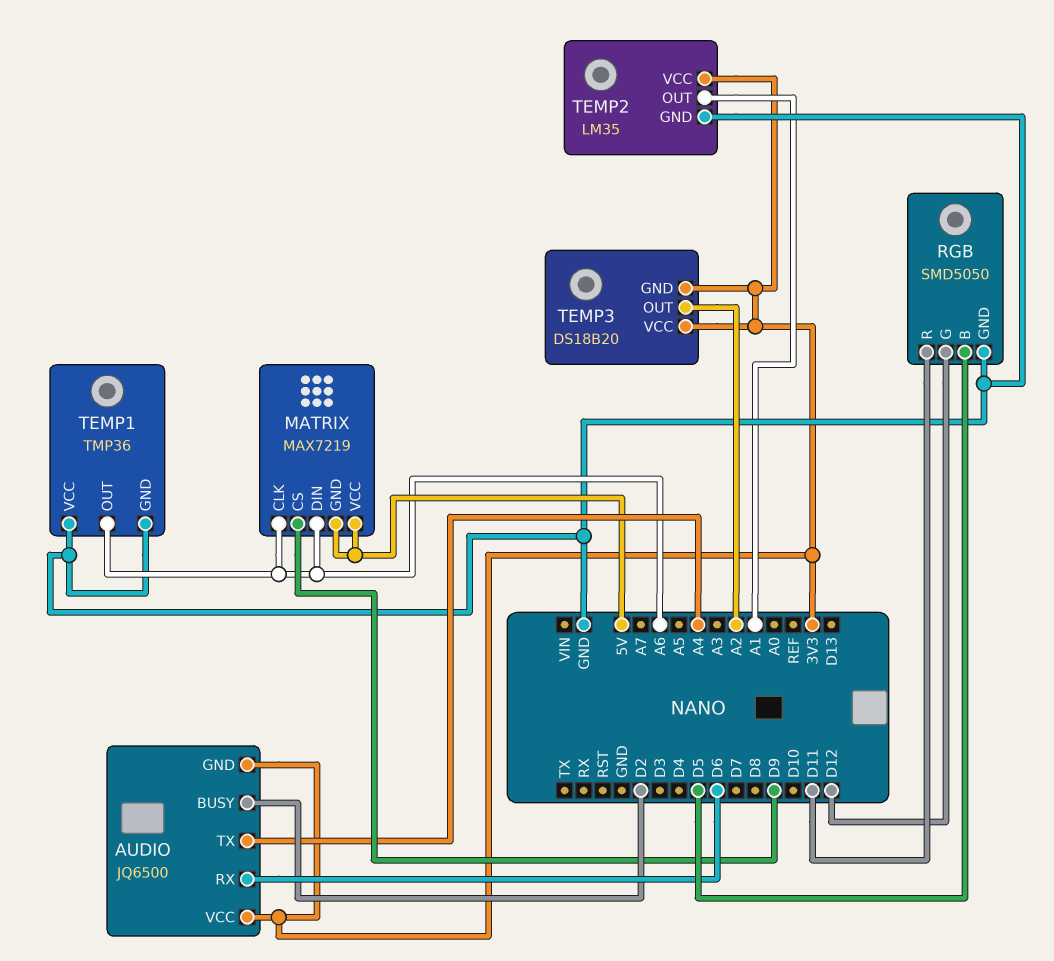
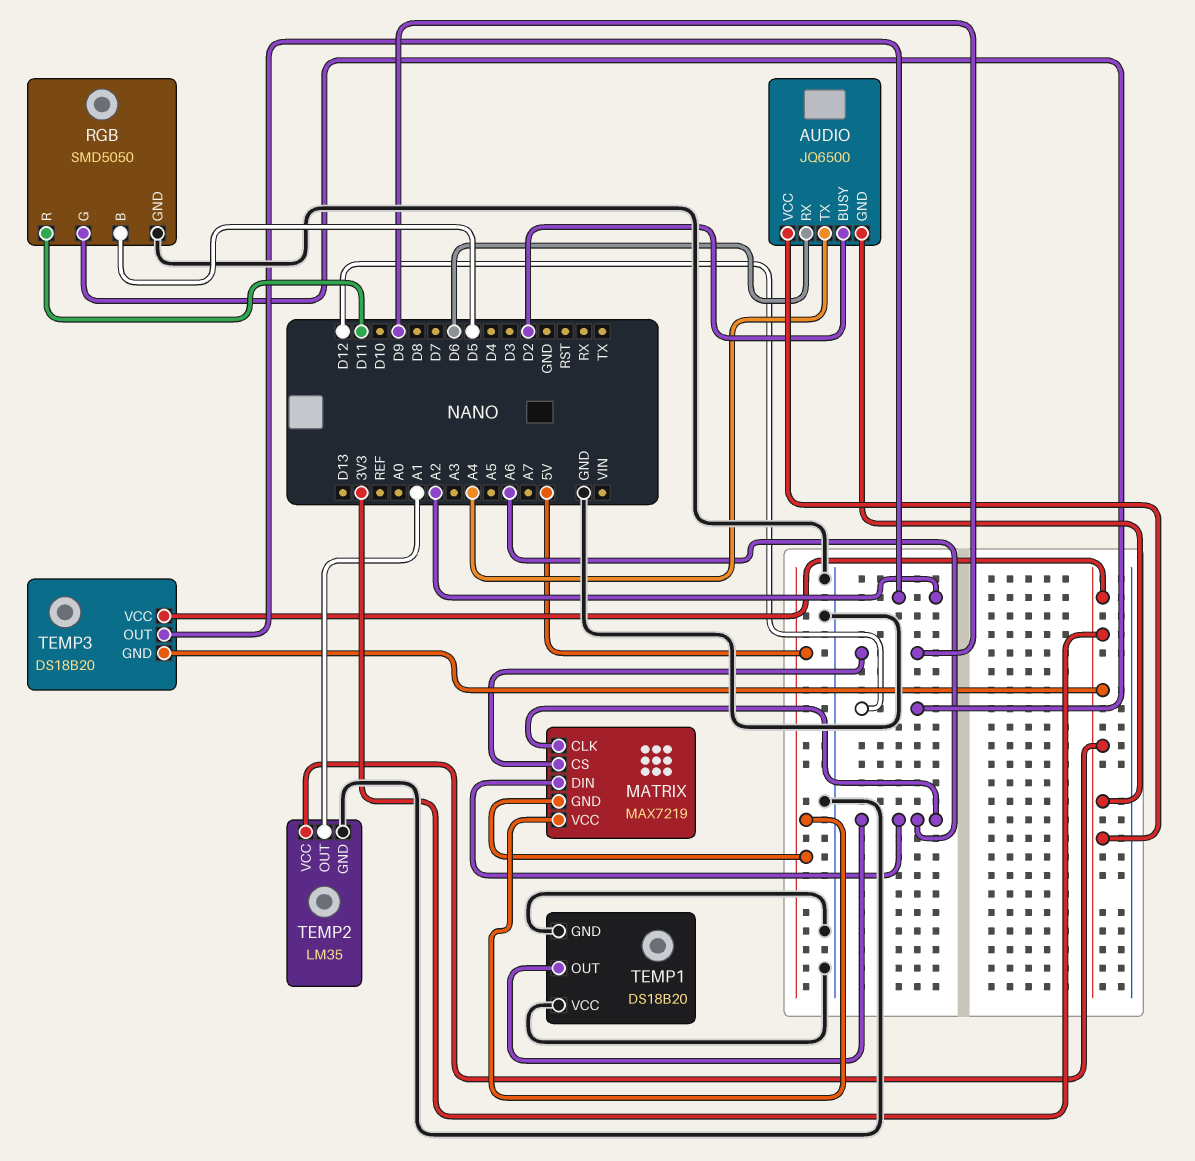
TEMP1: TMP36 -> DS18B20

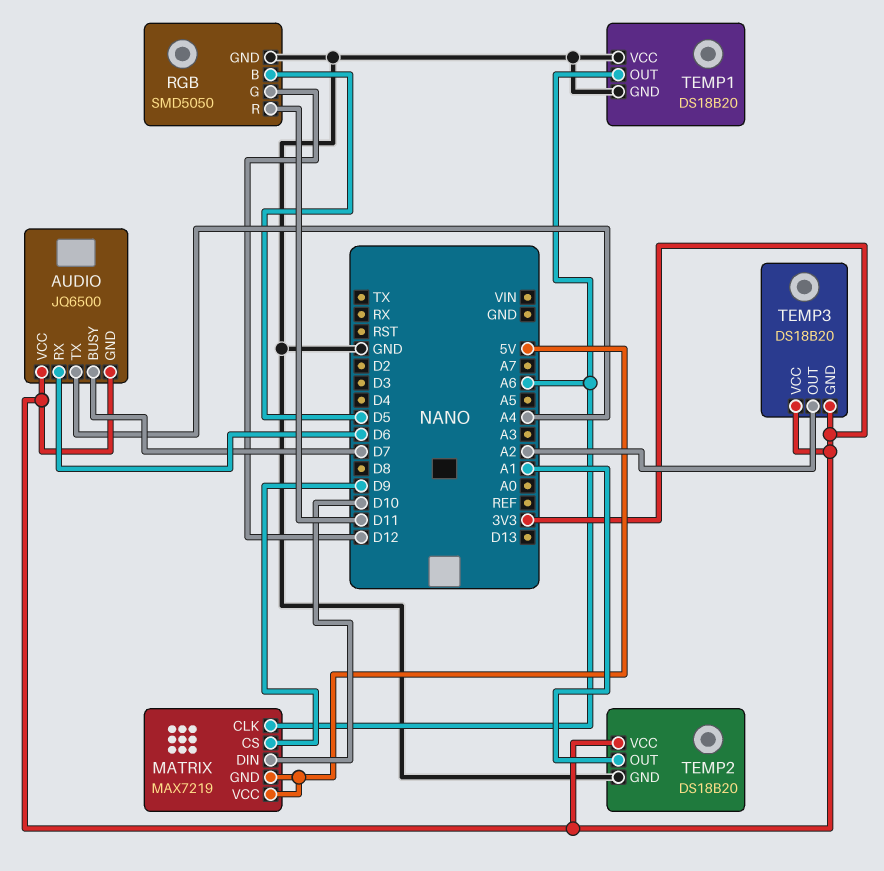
AUDIO pin BUSY: D2 -> D7
MATRIX pin DIN: A6 -> D10
TEMP2: LM35 -> DS18B20

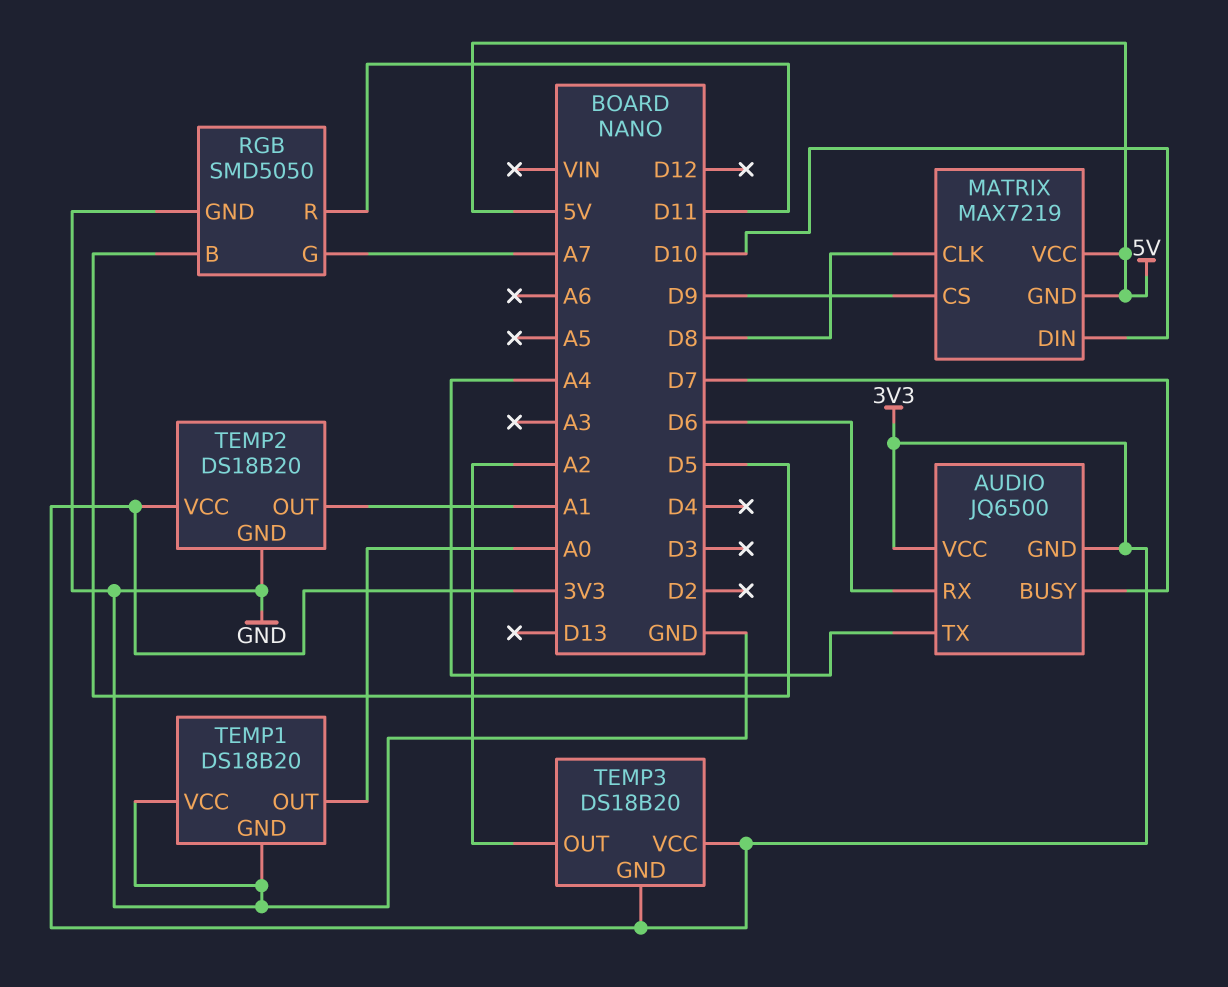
MATRIX pin CLK: A6 -> D8
RGB pin G: D12 -> A7
TEMP1 pin OUT: A6 -> A0

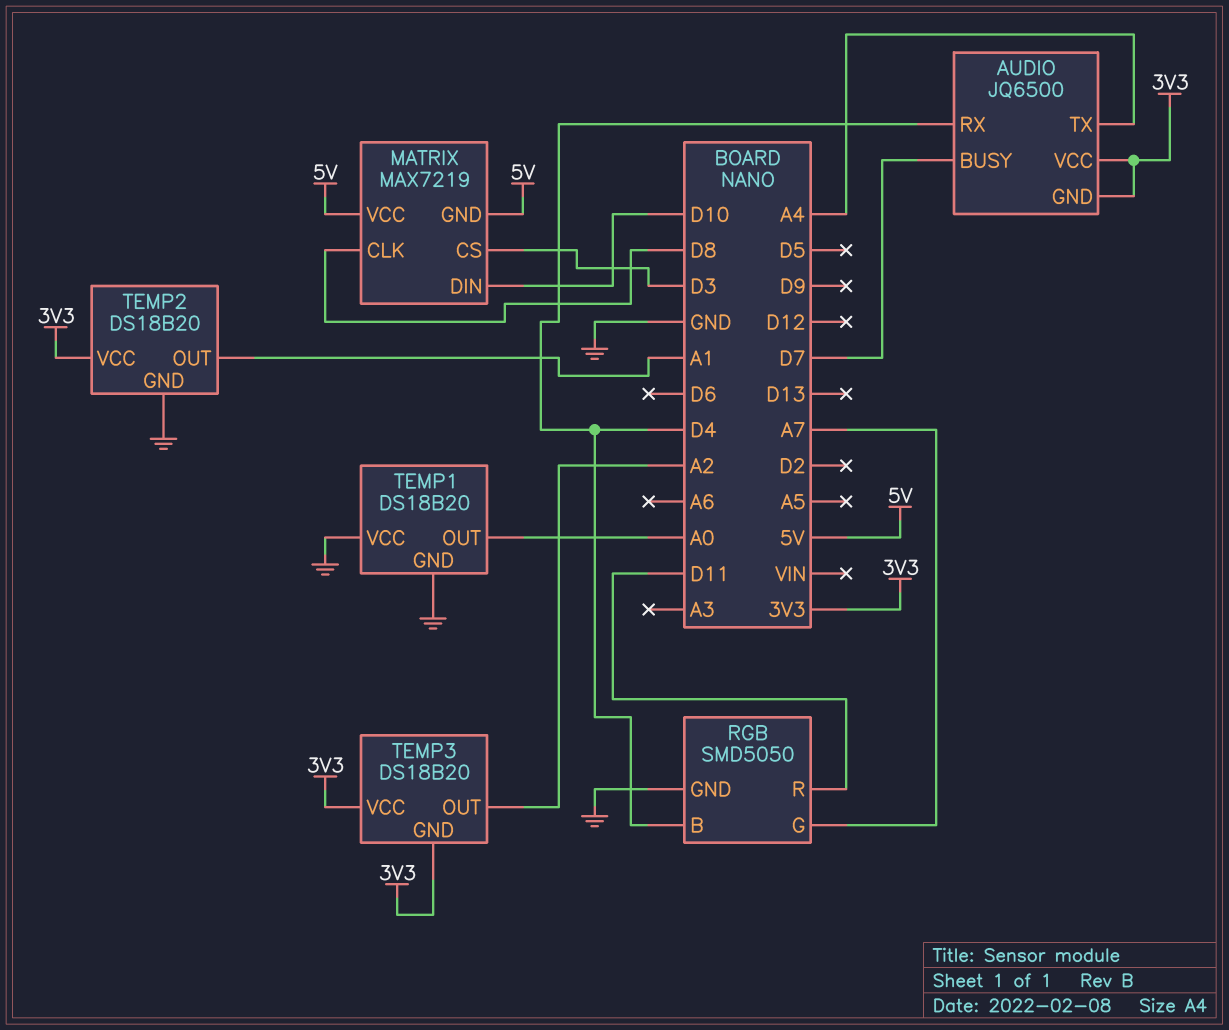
AUDIO pin RX: D6 -> D4
MATRIX pin CS: D9 -> D3
RGB pin B: D5 -> D4

